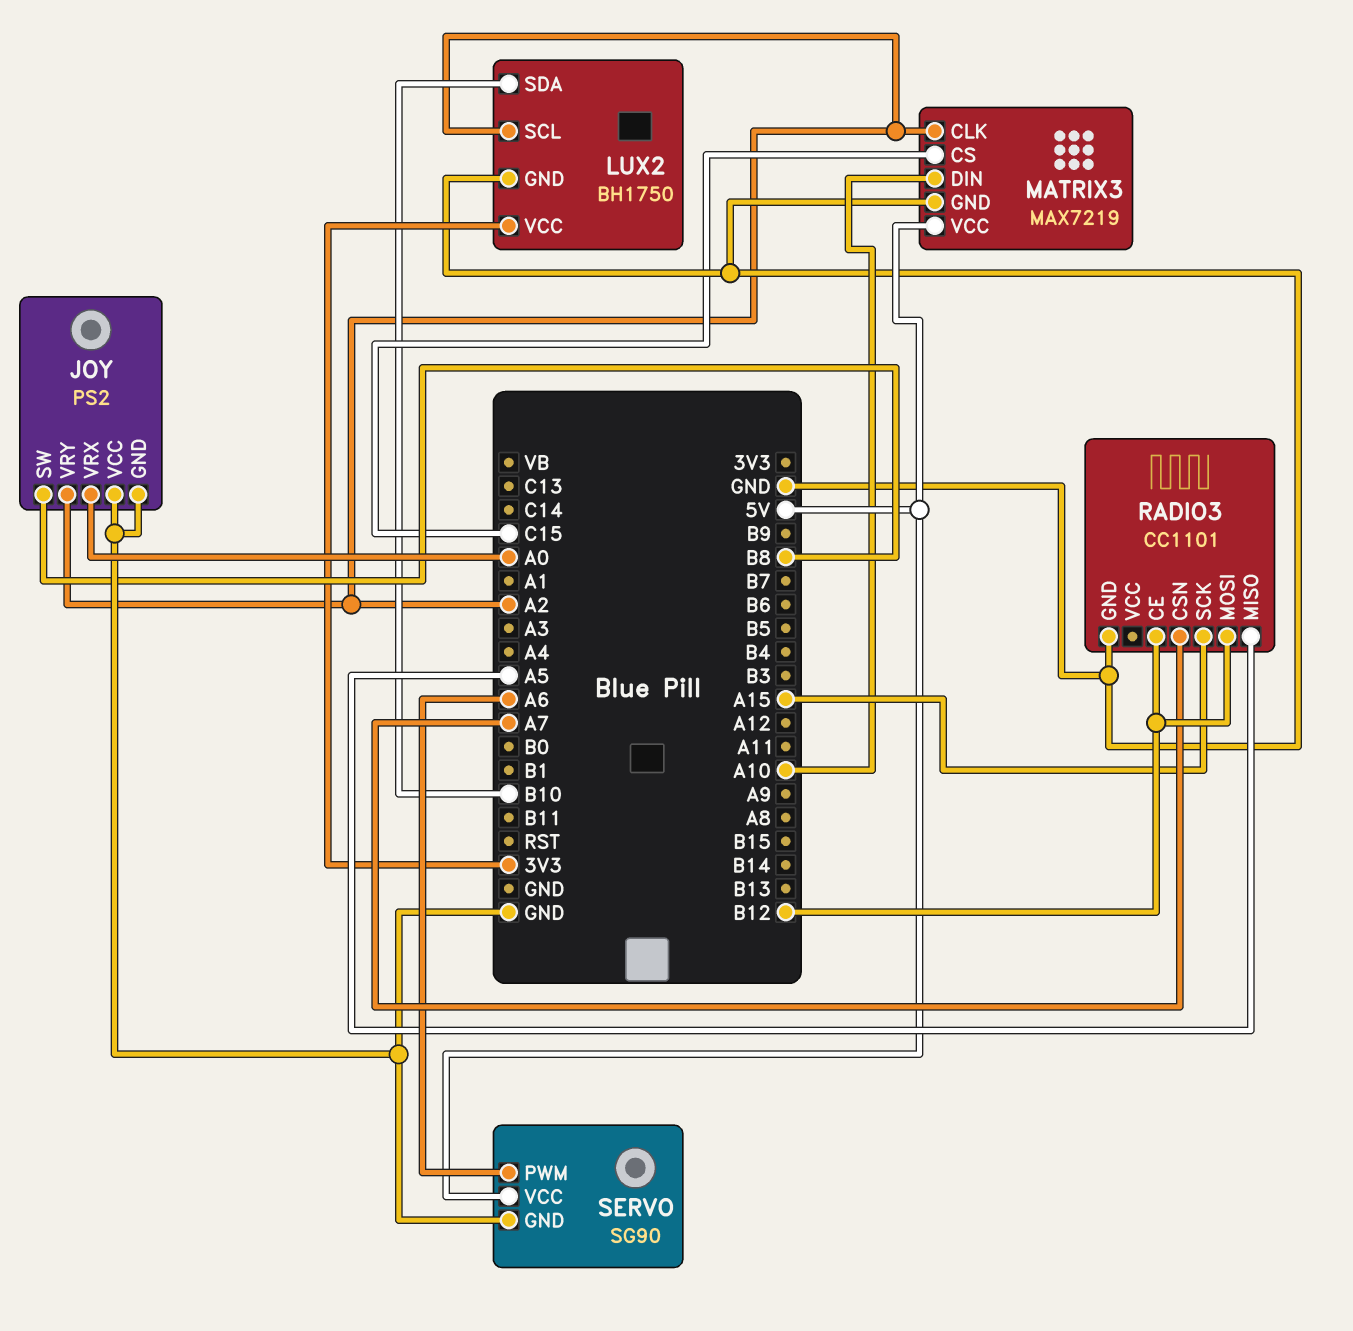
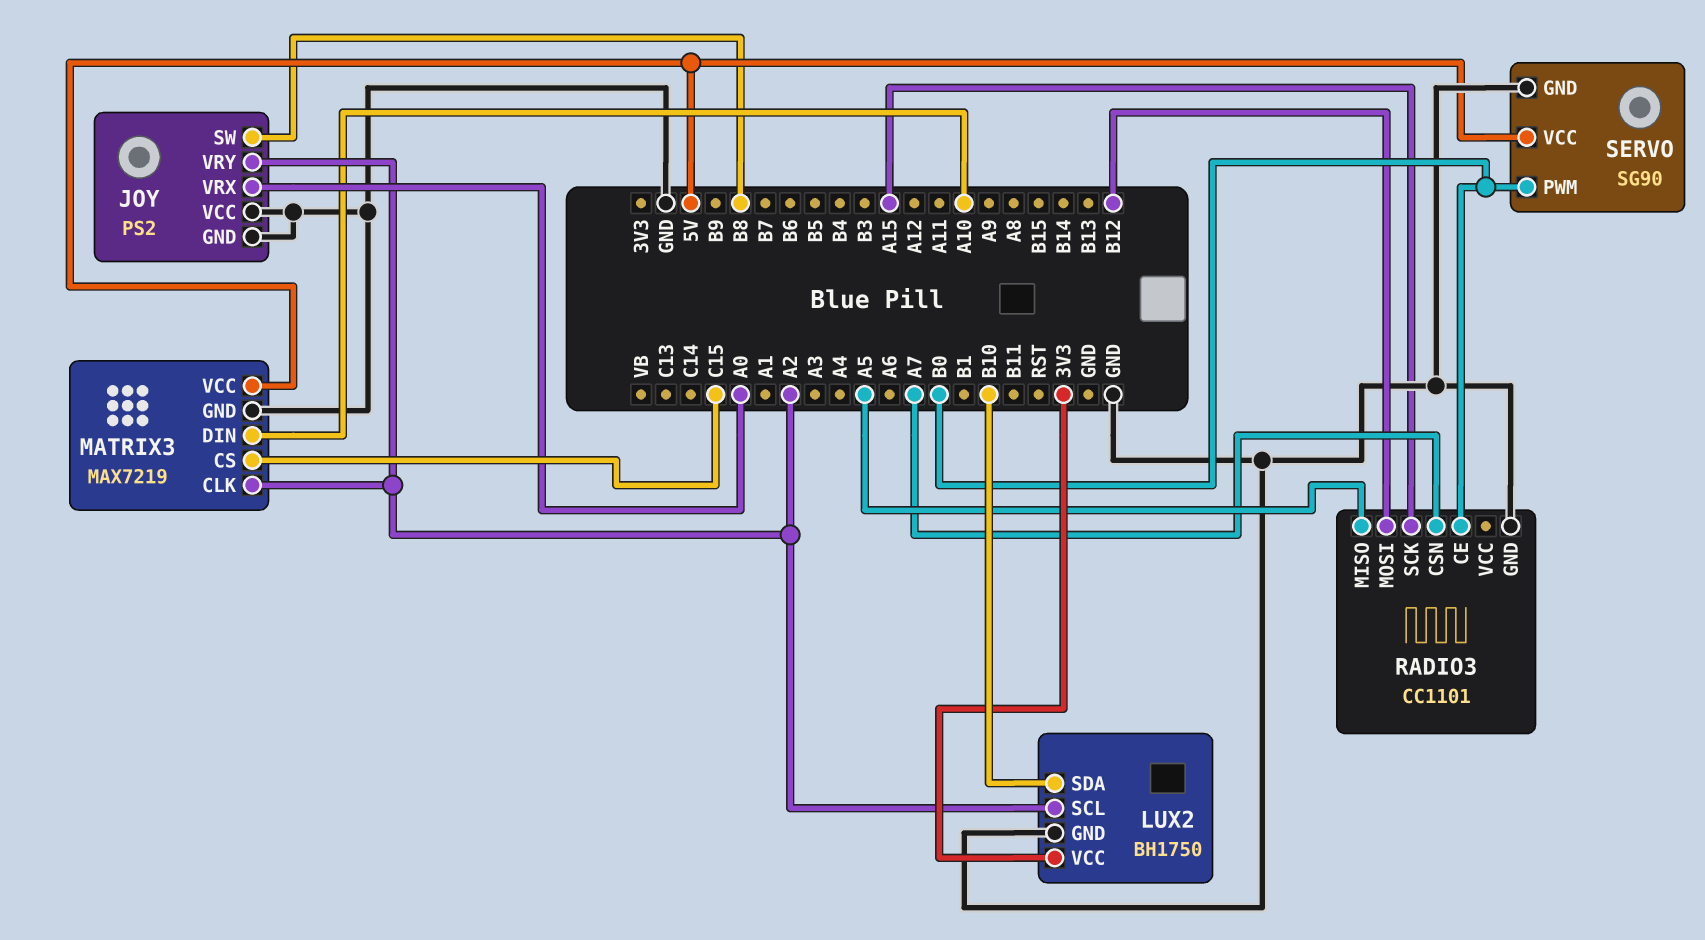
RADIO3 pin CE: B12 -> B0
SERVO pin PWM: A6 -> B0

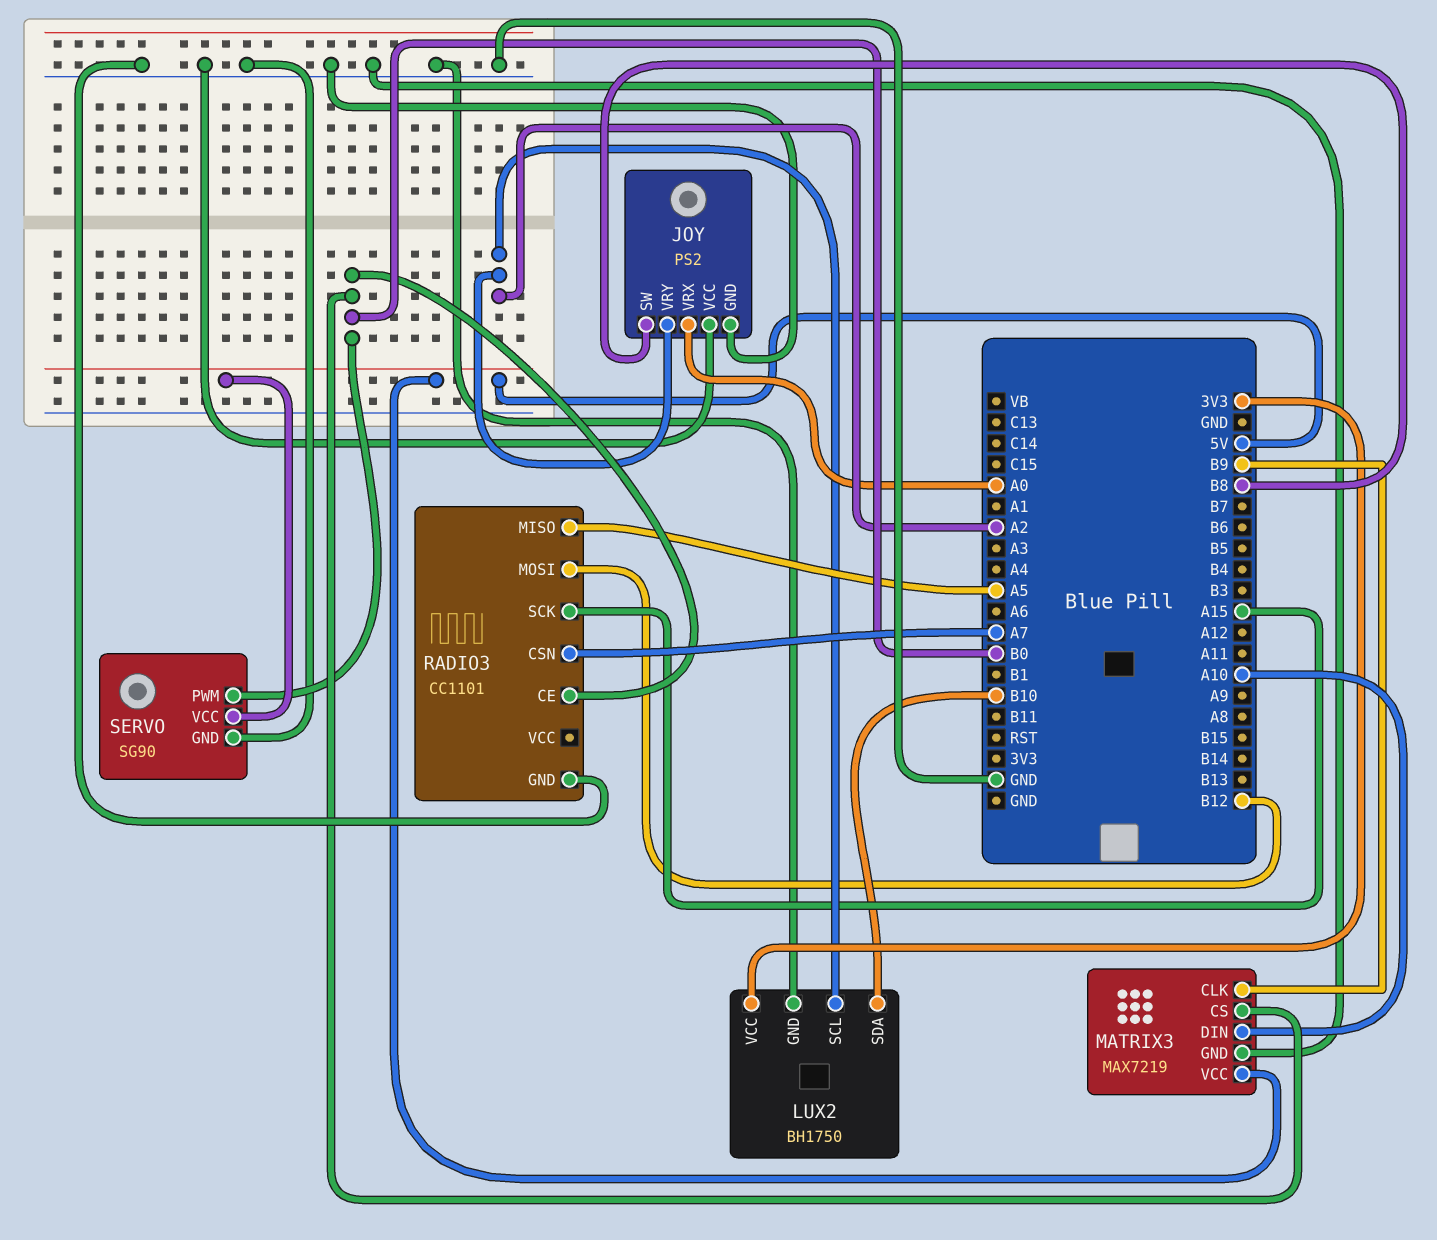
MATRIX3 pin CLK: A2 -> B9
MATRIX3 pin CS: C15 -> B0

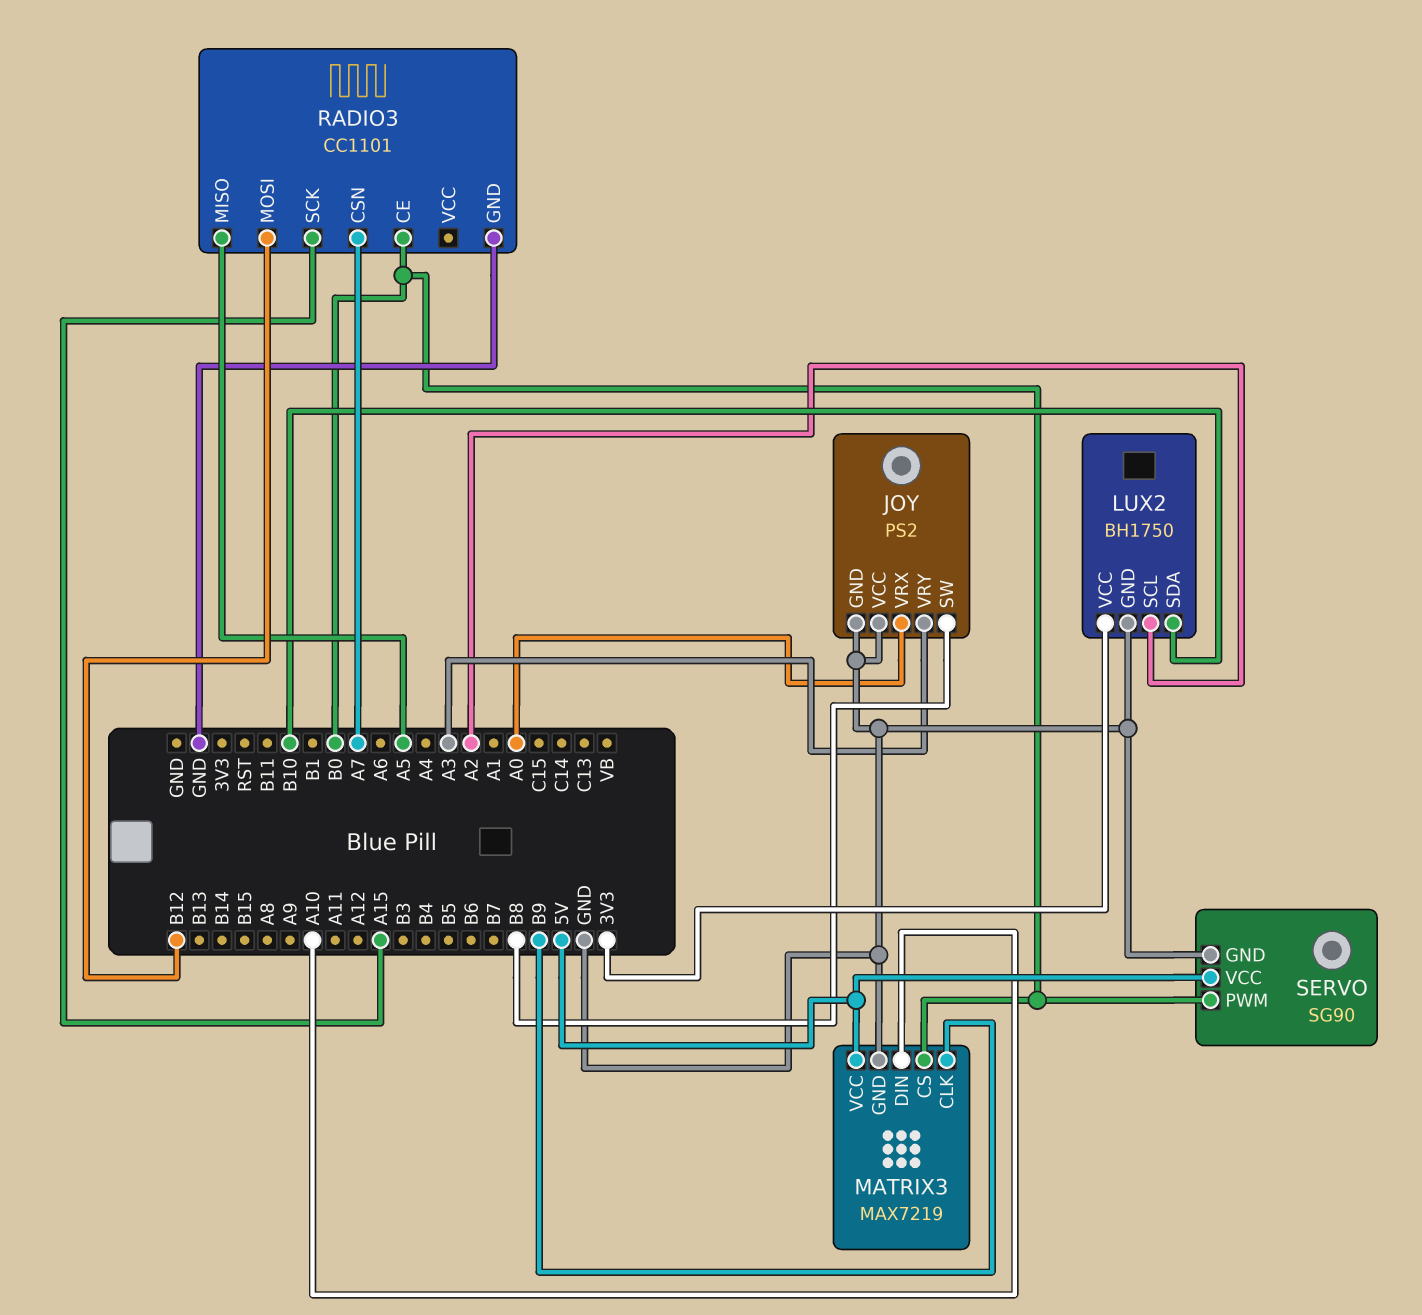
JOY pin VRY: A2 -> A3

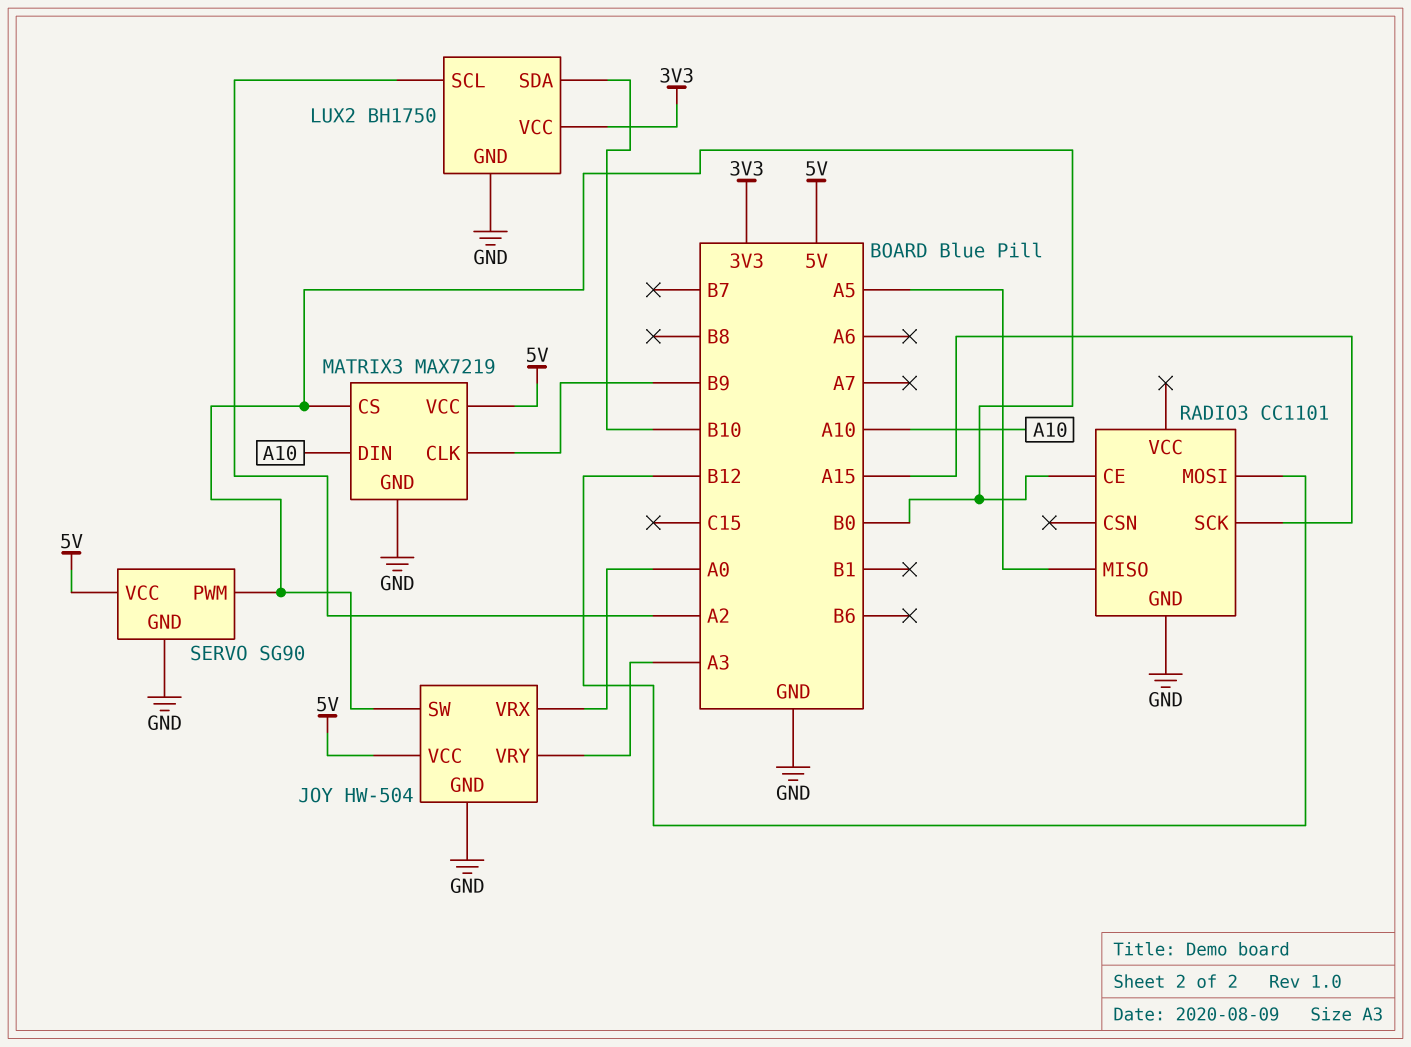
JOY: PS2 -> HW-504
JOY pin SW: B8 -> B0
JOY pin VCC: GND -> 5V
RADIO3 pin CSN: A7 -> none

